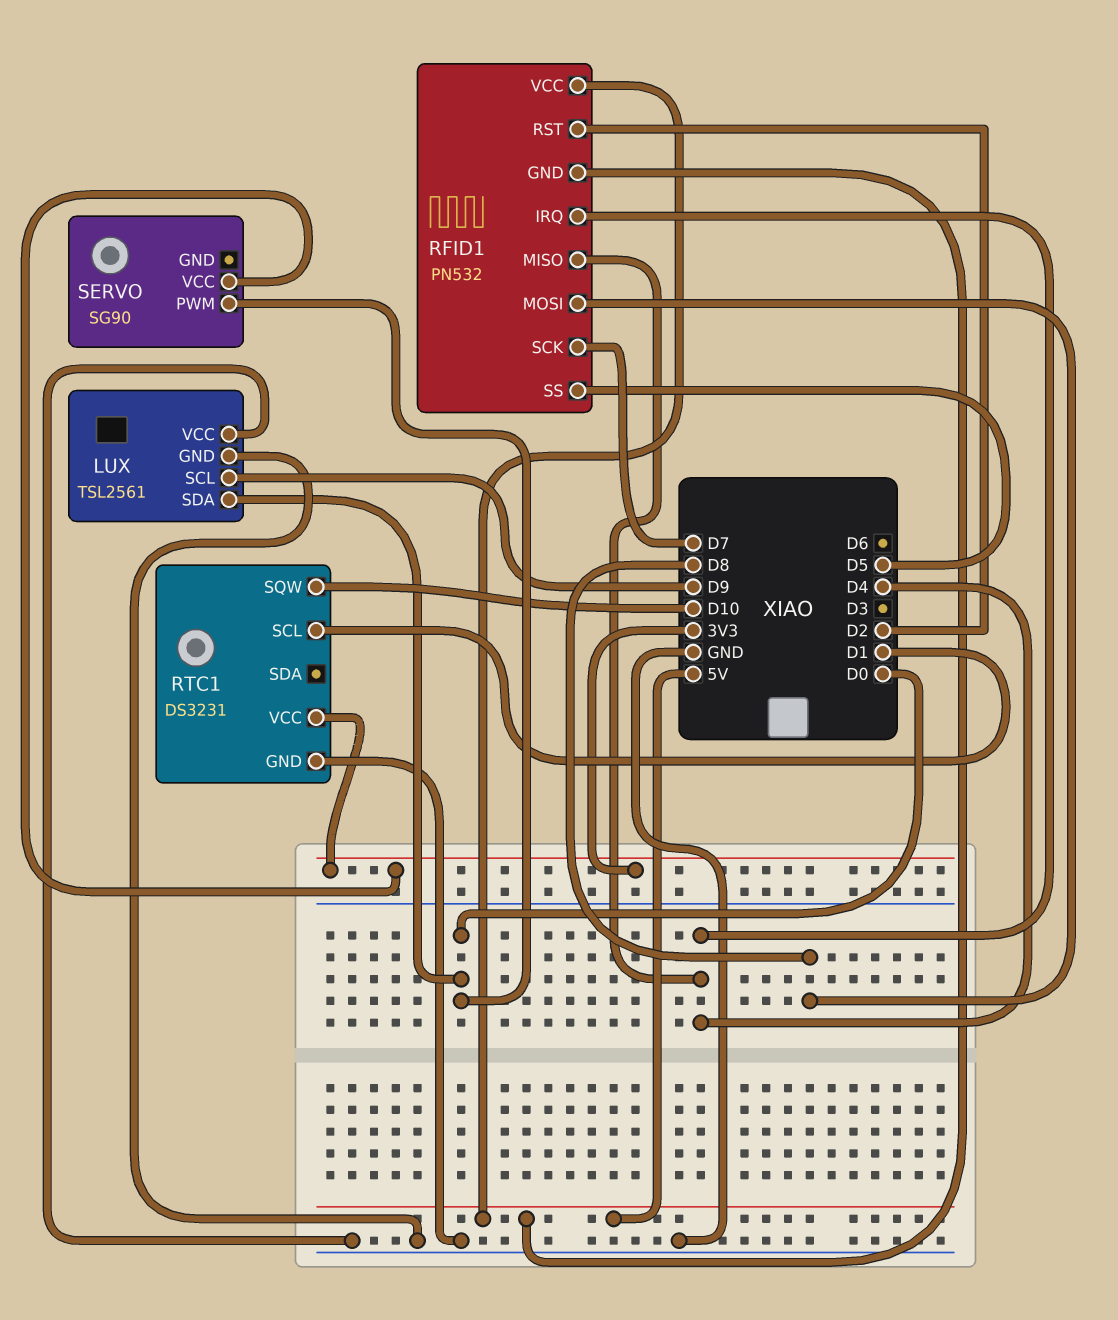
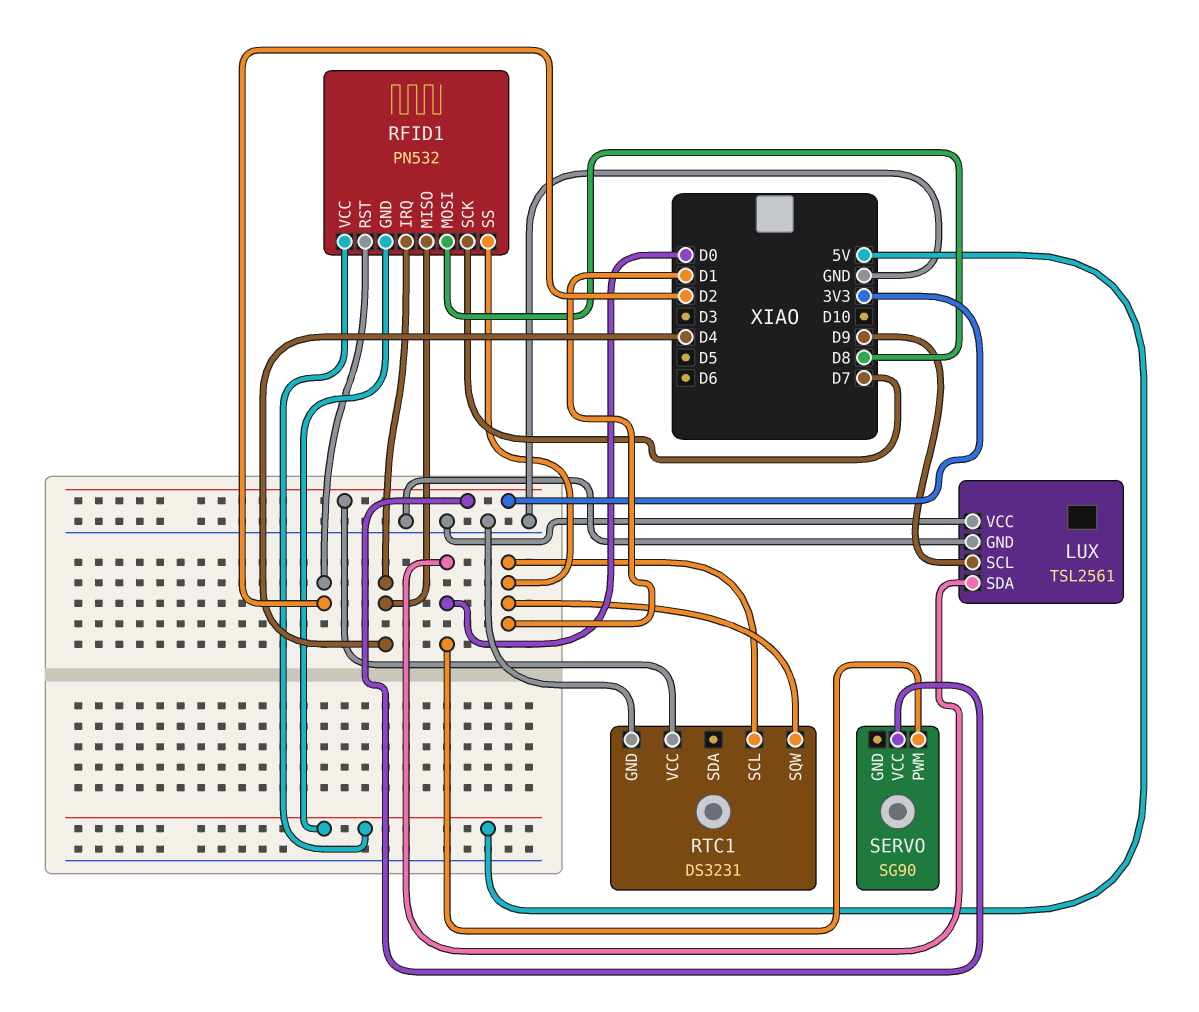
RFID1 pin SS: D5 -> D1
RTC1 pin SQW: D10 -> D1

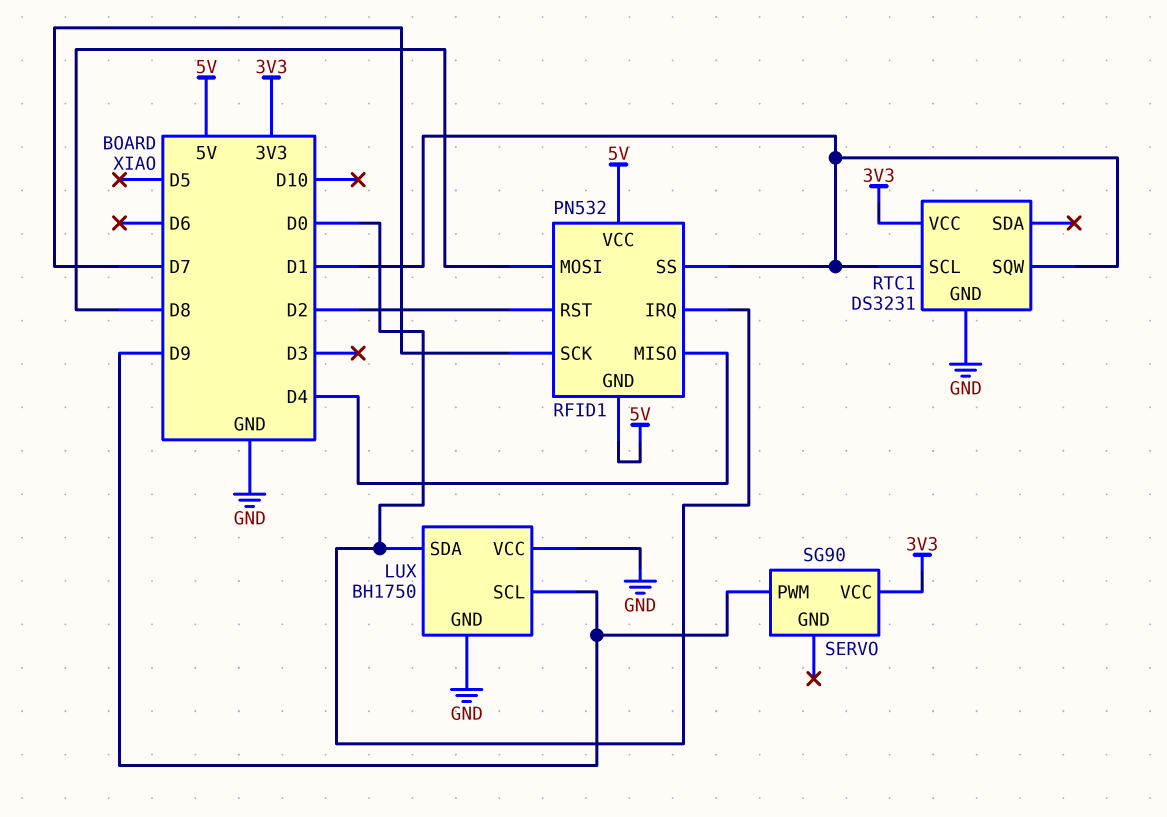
LUX: TSL2561 -> BH1750
RFID1 pin IRQ: D4 -> D0
SERVO pin PWM: D0 -> D9

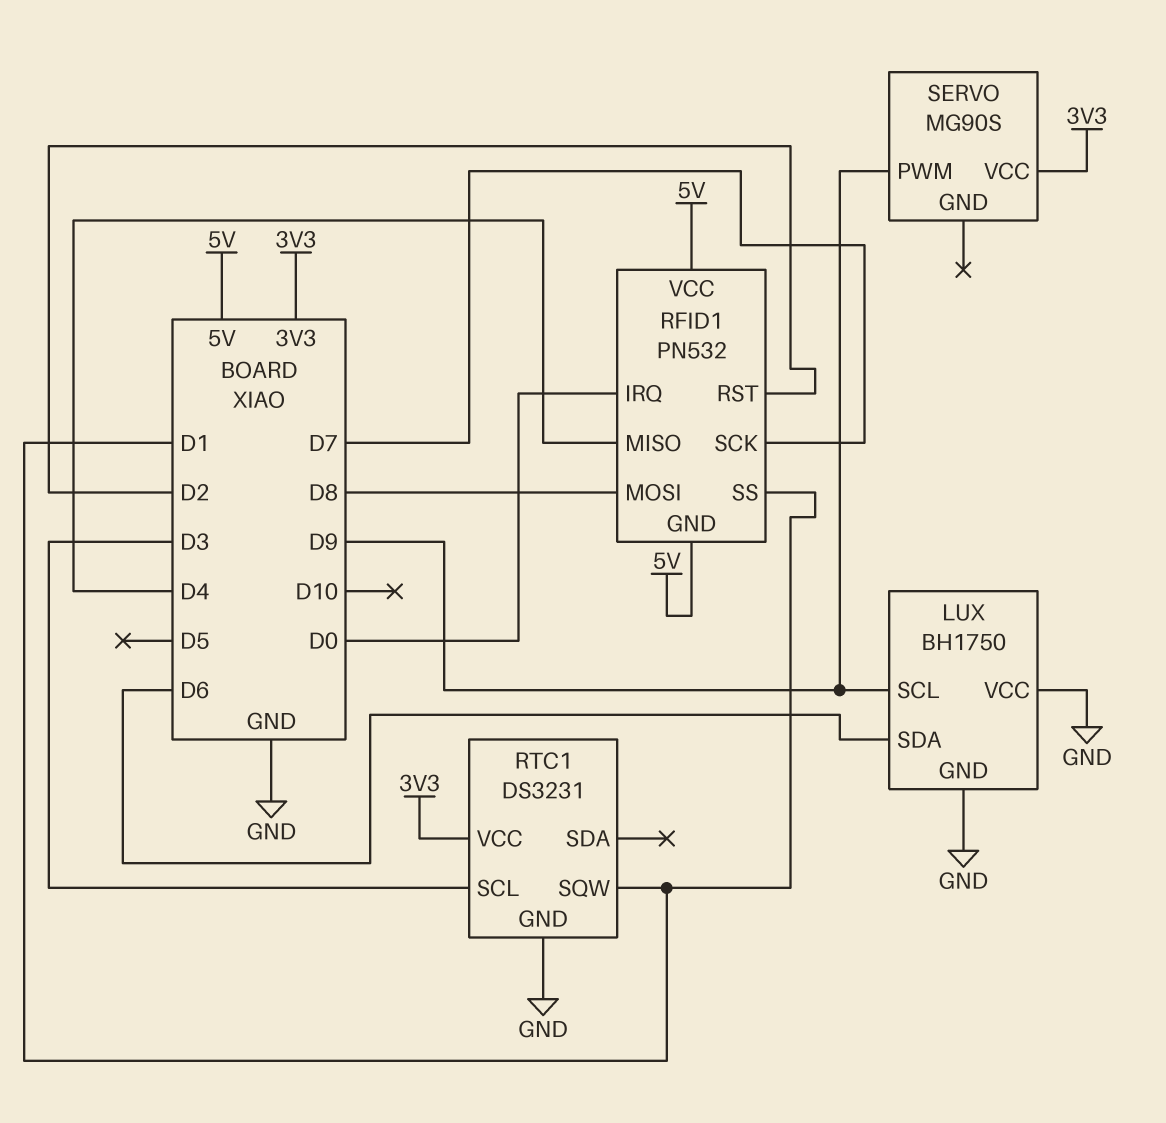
LUX pin SDA: D0 -> D6
RTC1 pin SCL: D1 -> D3
SERVO: SG90 -> MG90S

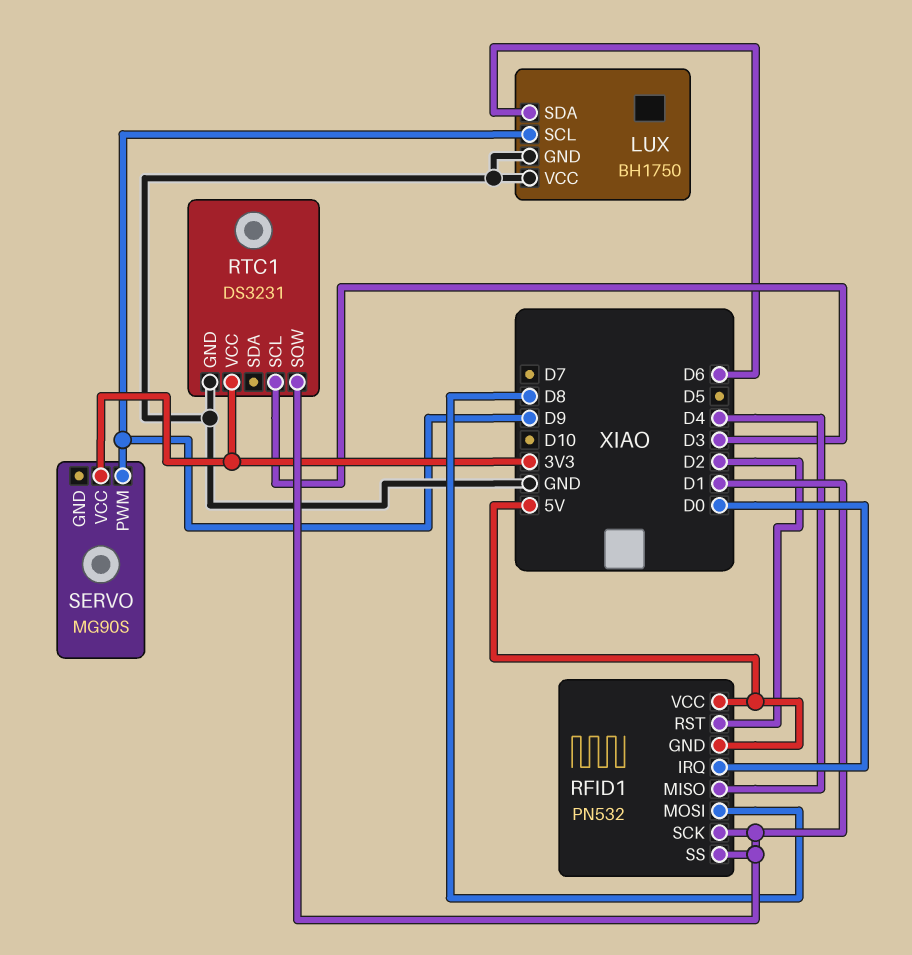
RFID1 pin SCK: D7 -> D1

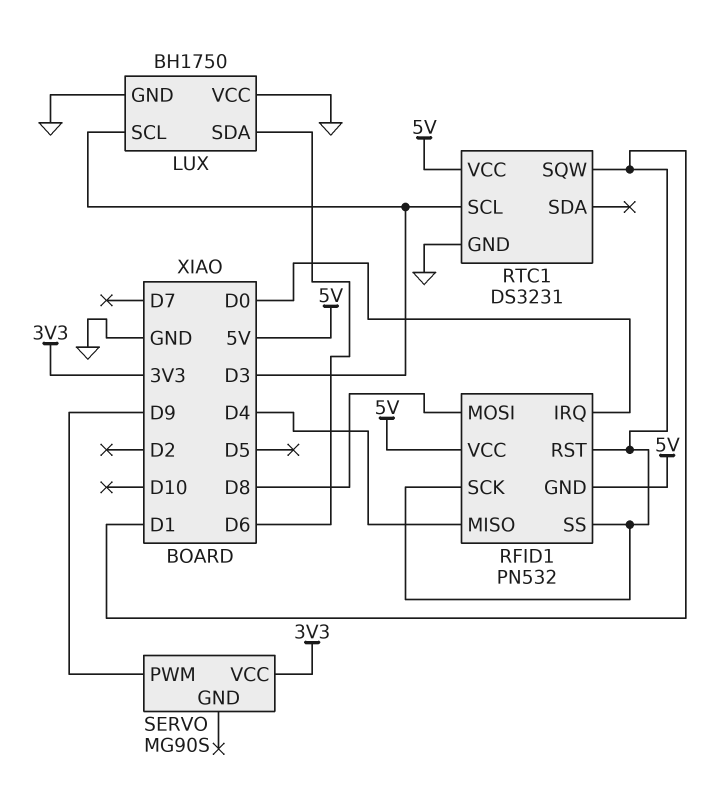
LUX pin SCL: D9 -> D3
RFID1 pin RST: D2 -> D1
RTC1 pin VCC: 3V3 -> 5V

